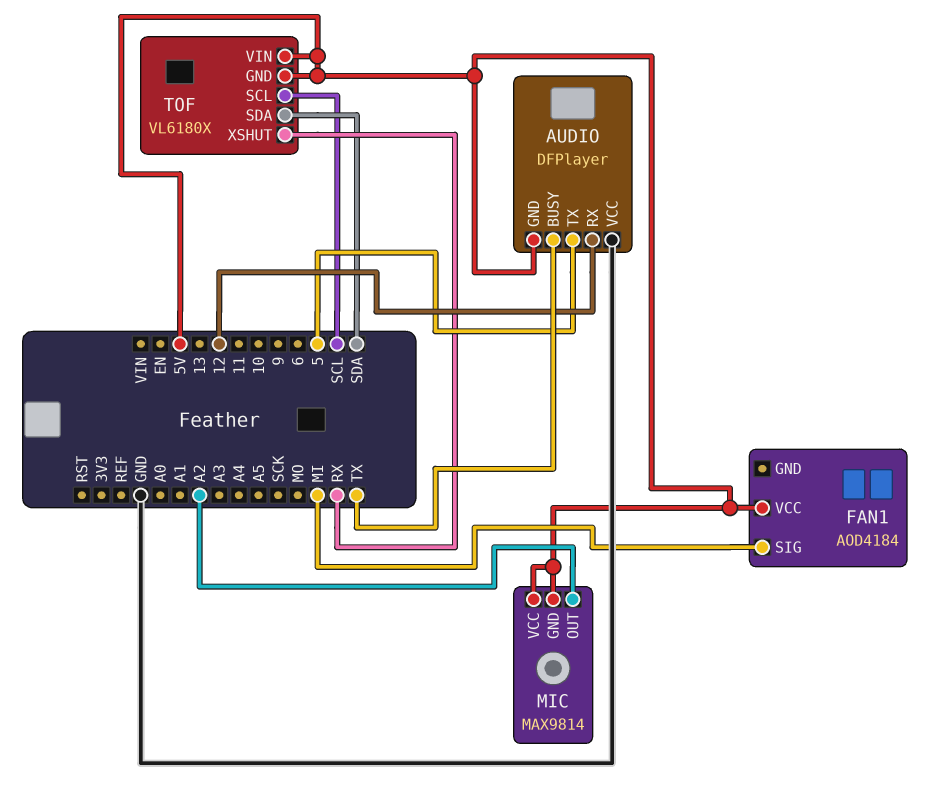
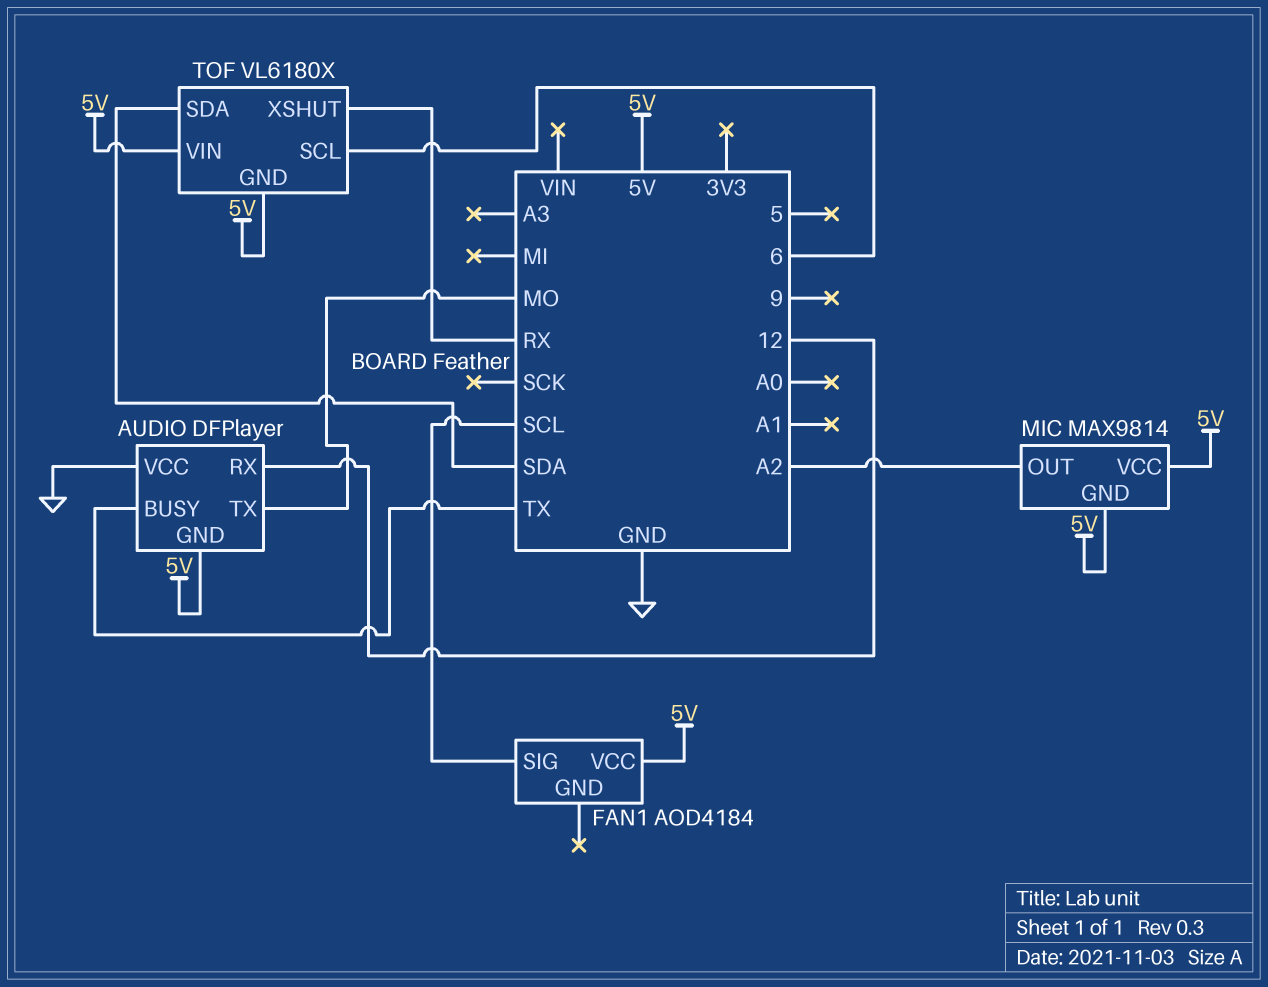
AUDIO pin TX: 5 -> MO
FAN1 pin SIG: MI -> SCL
TOF pin SCL: SCL -> 6

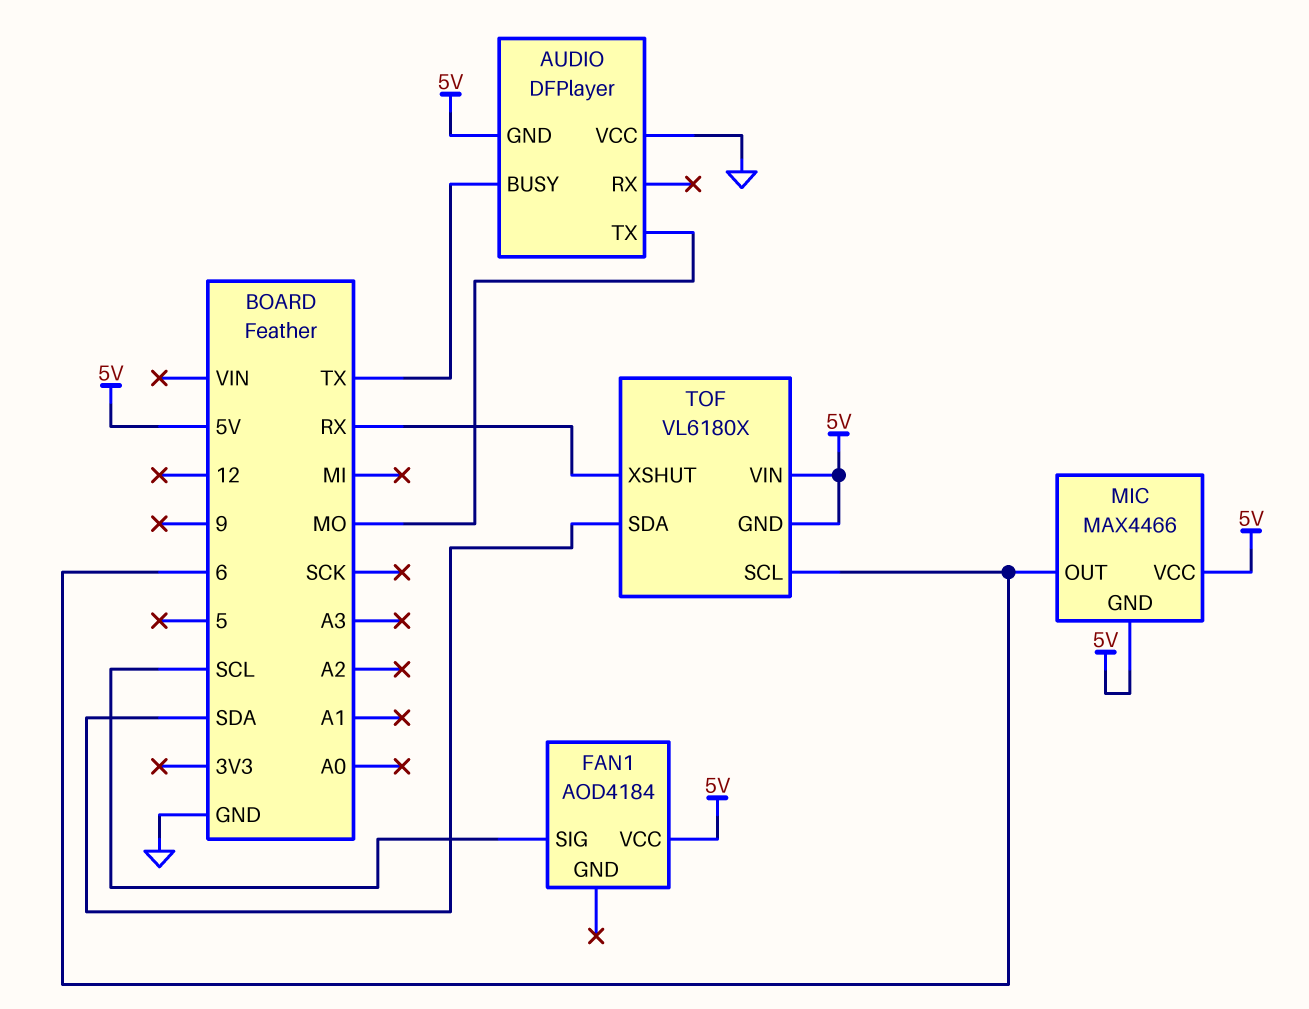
AUDIO pin RX: 12 -> none
MIC: MAX9814 -> MAX4466
MIC pin OUT: A2 -> 6

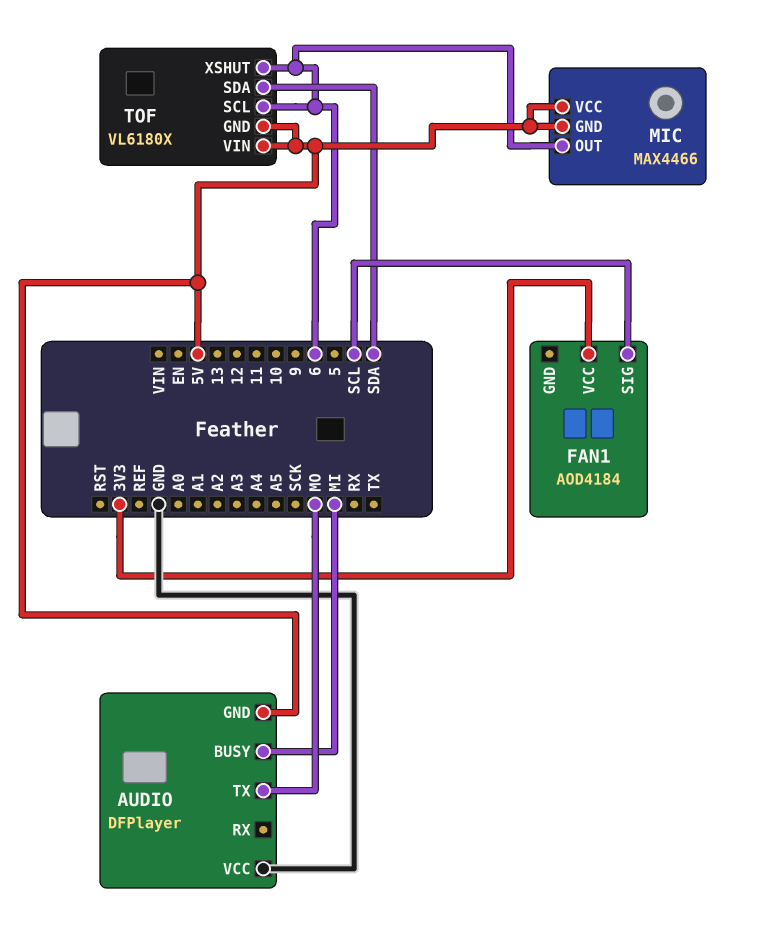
AUDIO pin BUSY: TX -> MI
FAN1 pin VCC: 5V -> 3V3
TOF pin XSHUT: RX -> 6

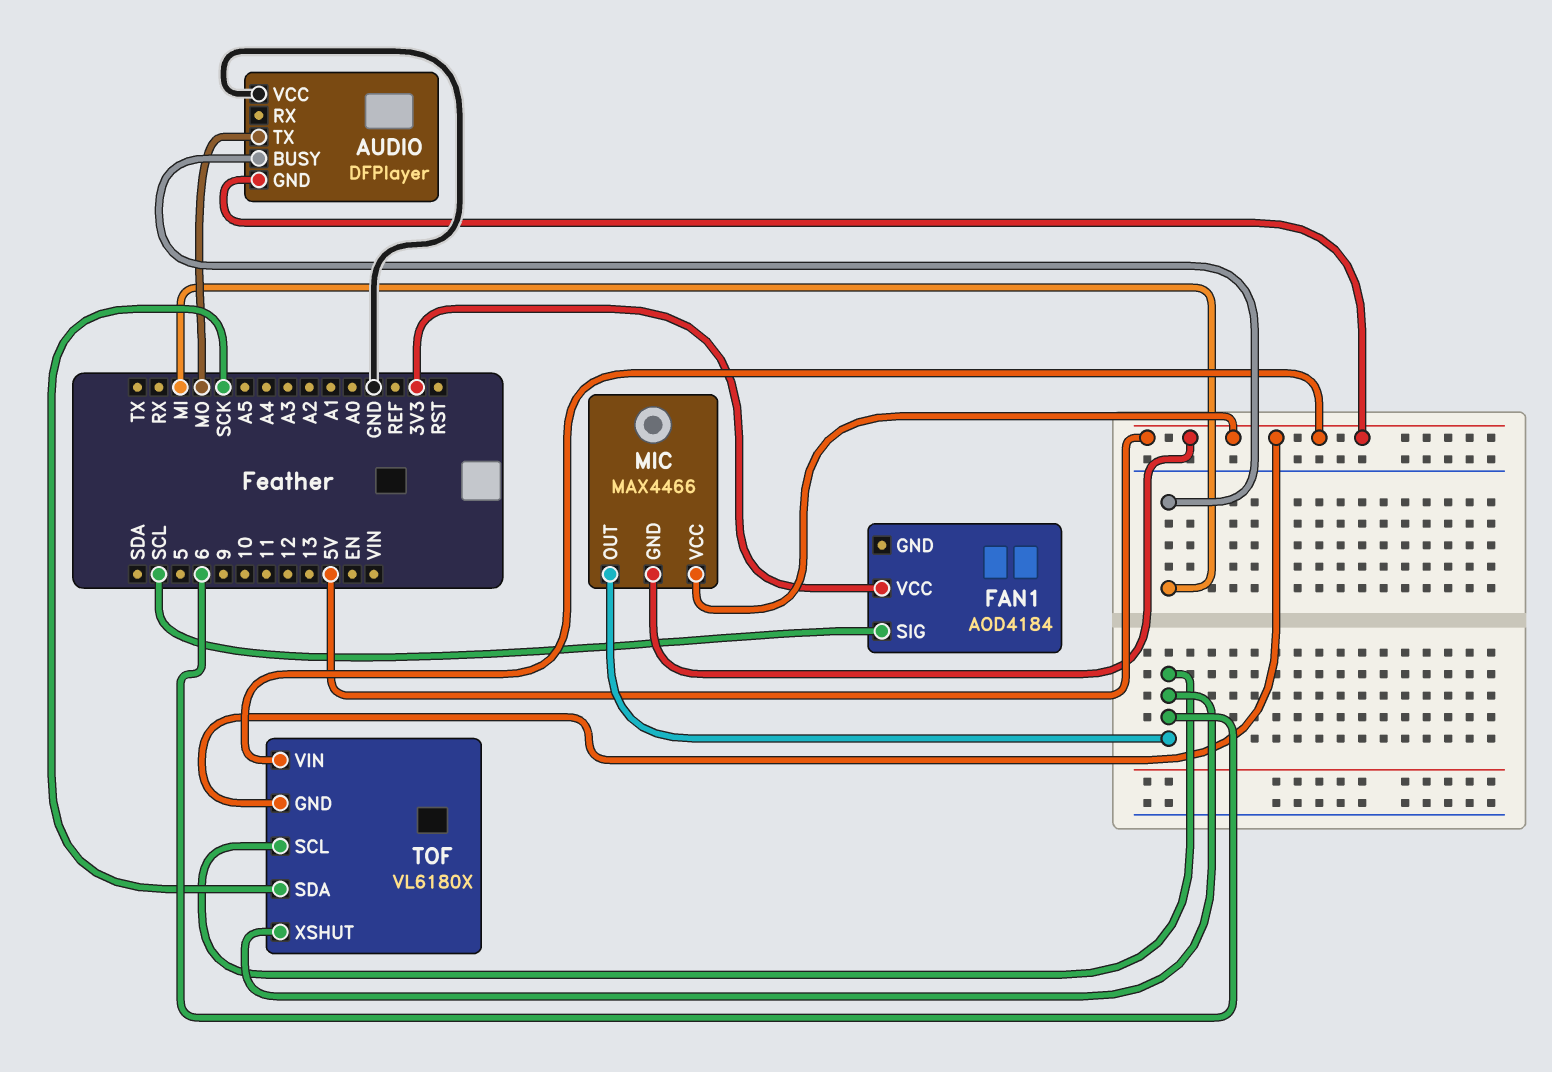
TOF pin SDA: SDA -> SCK

